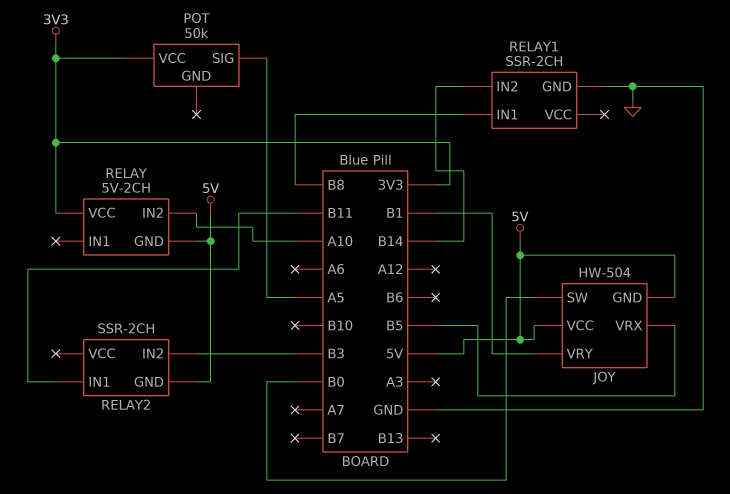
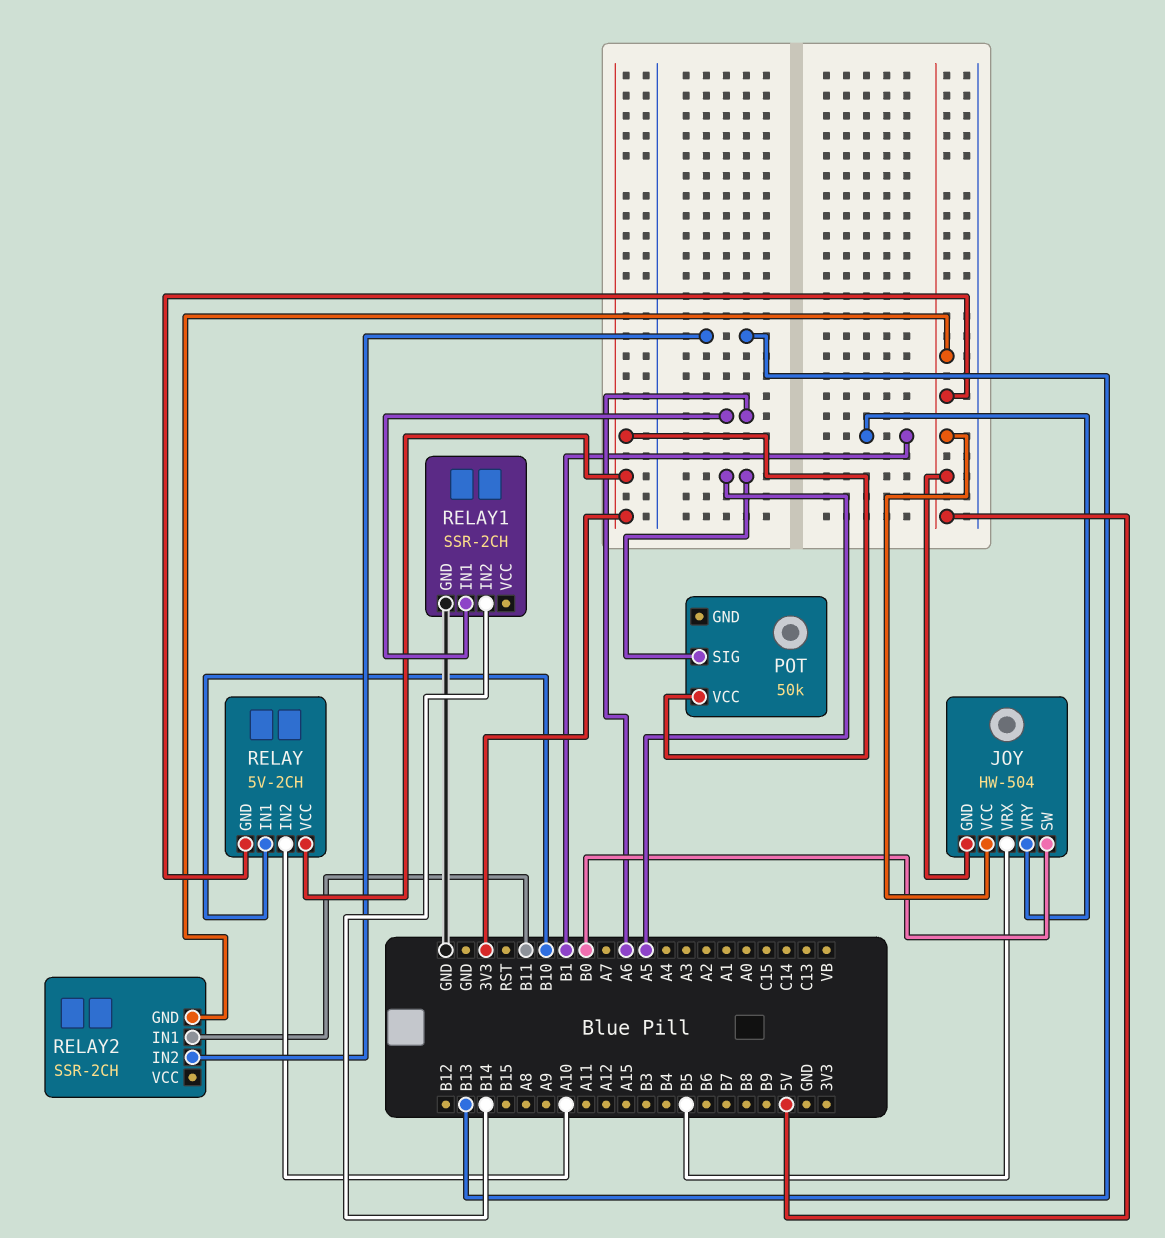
RELAY pin IN1: none -> B10
RELAY1 pin IN1: B8 -> A6
RELAY2 pin IN2: B3 -> B13

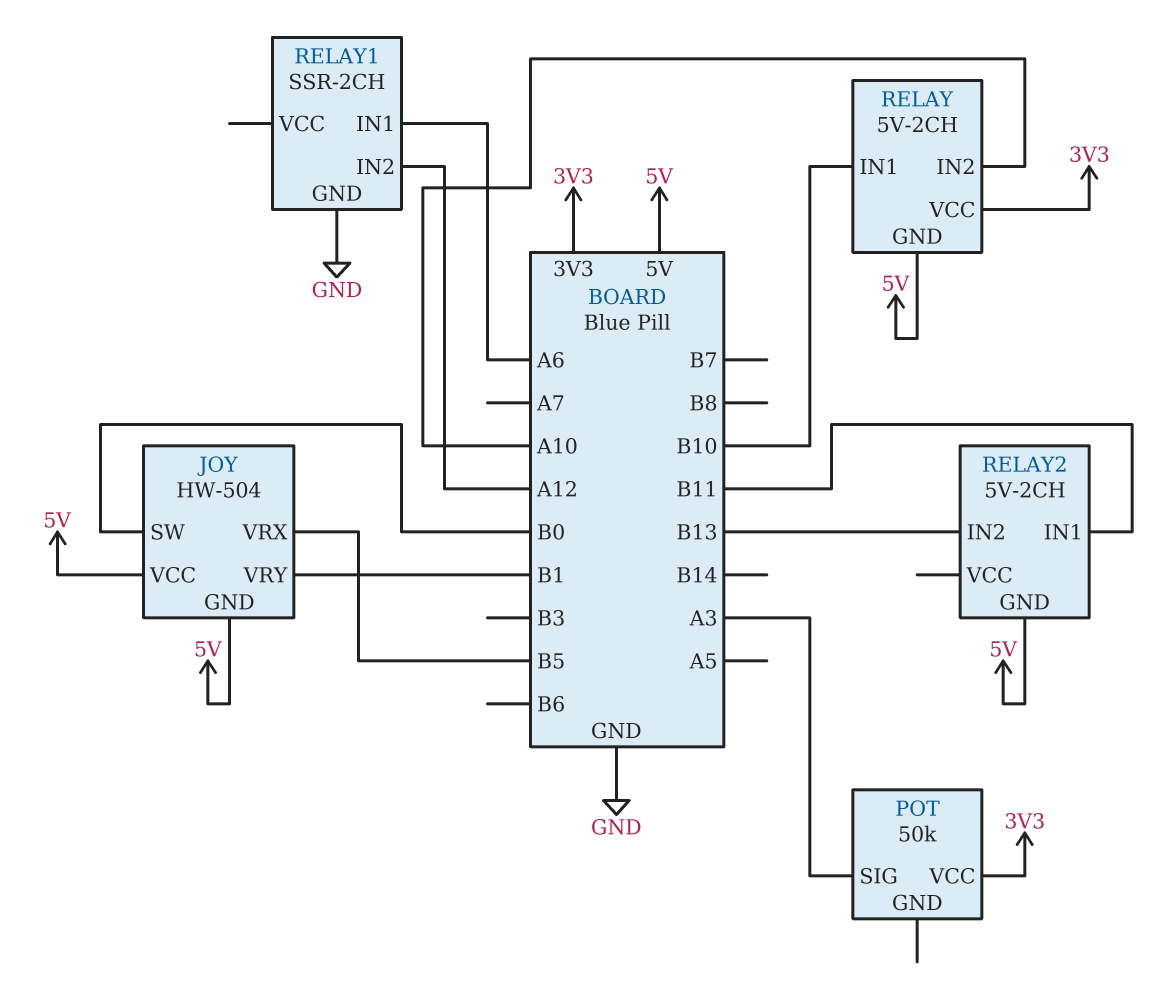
POT pin SIG: A5 -> A3
RELAY1 pin IN2: B14 -> A12
RELAY2: SSR-2CH -> 5V-2CH

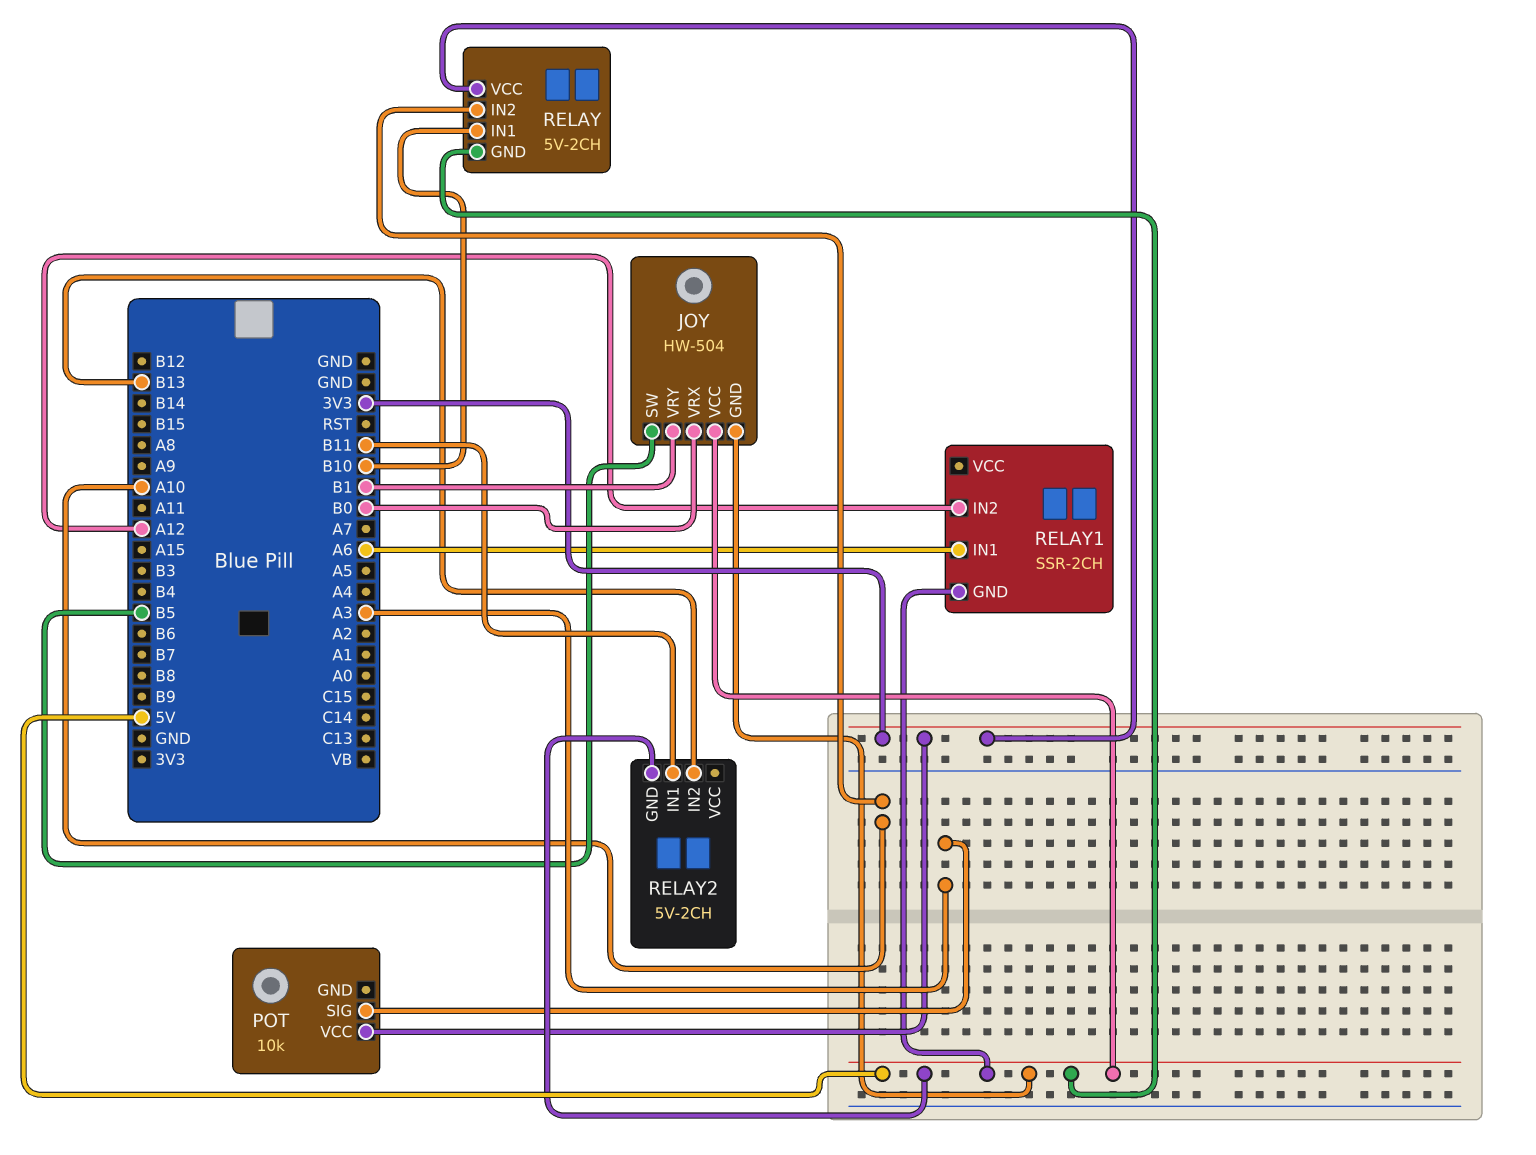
JOY pin SW: B0 -> B5
JOY pin VRX: B5 -> B0
POT: 50k -> 10k
RELAY1 pin GND: GND -> 5V

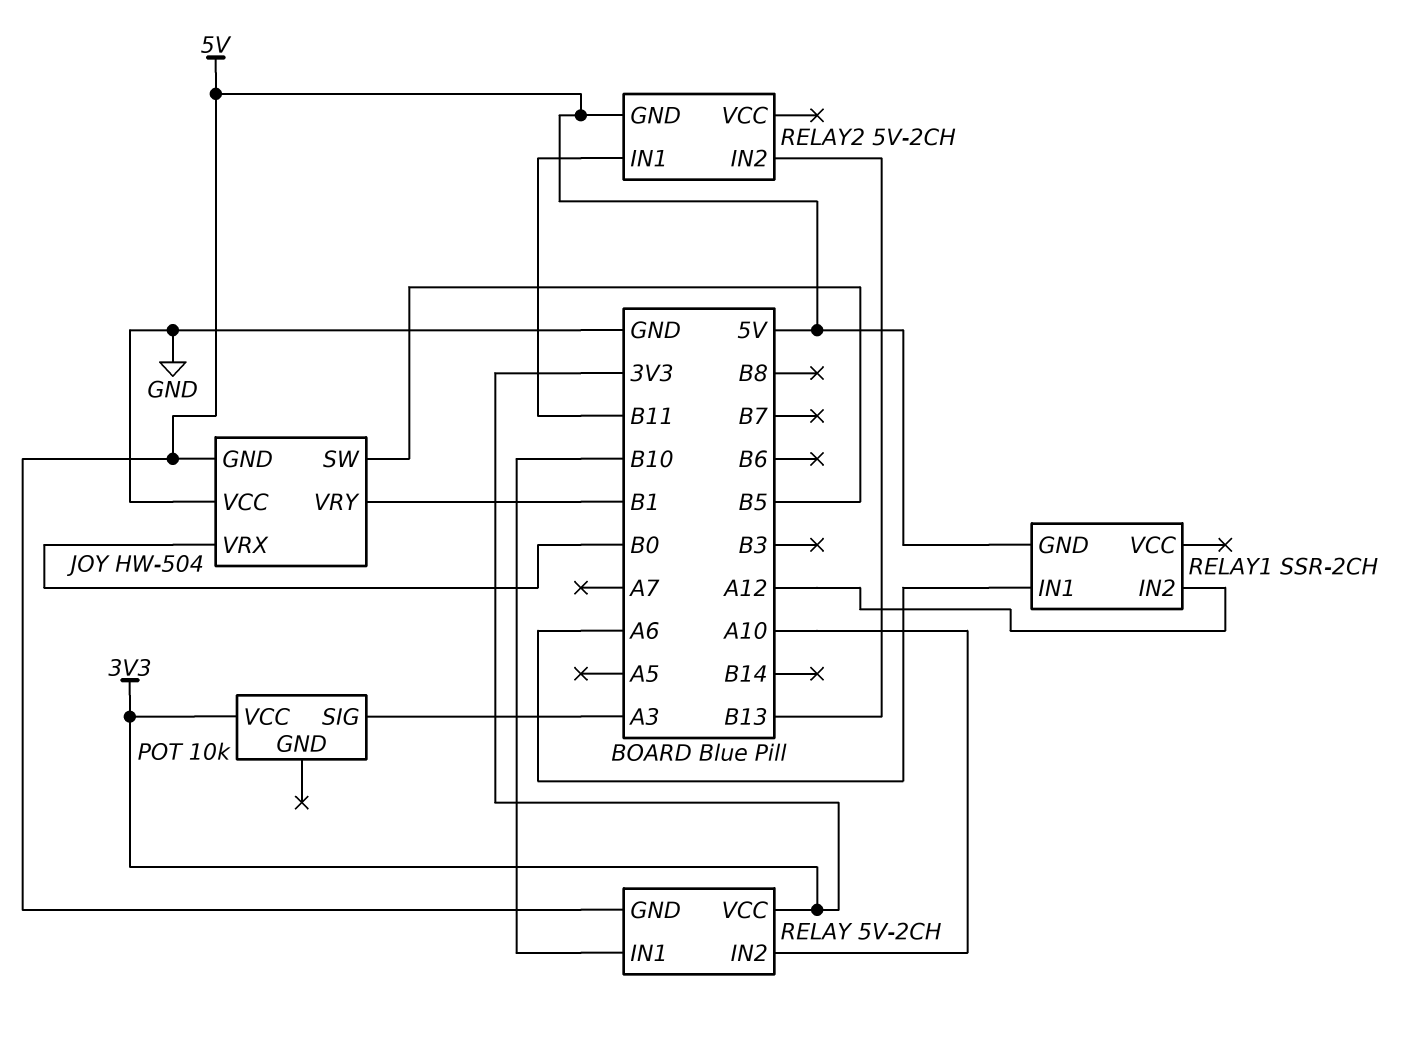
JOY pin VCC: 5V -> GND

